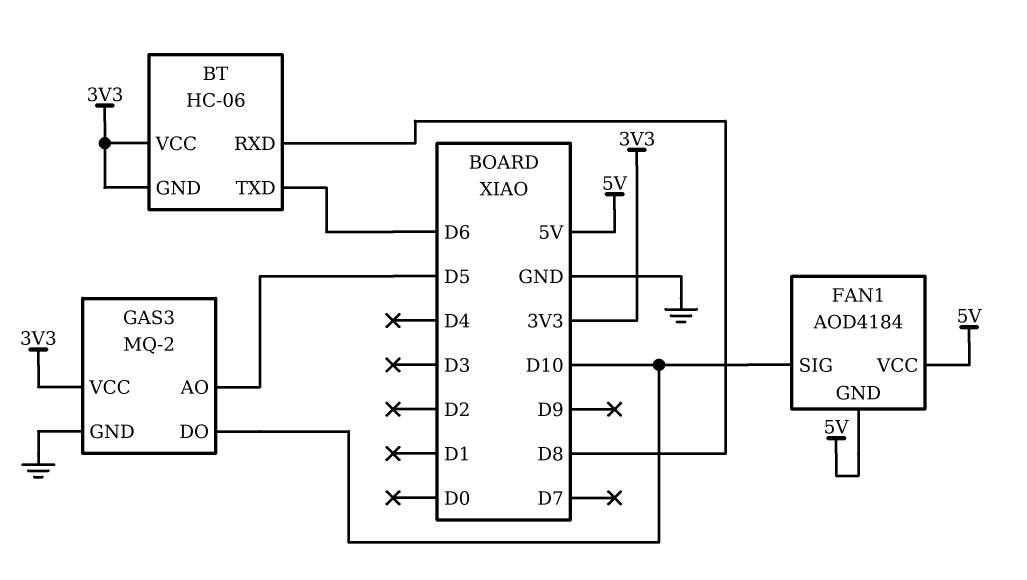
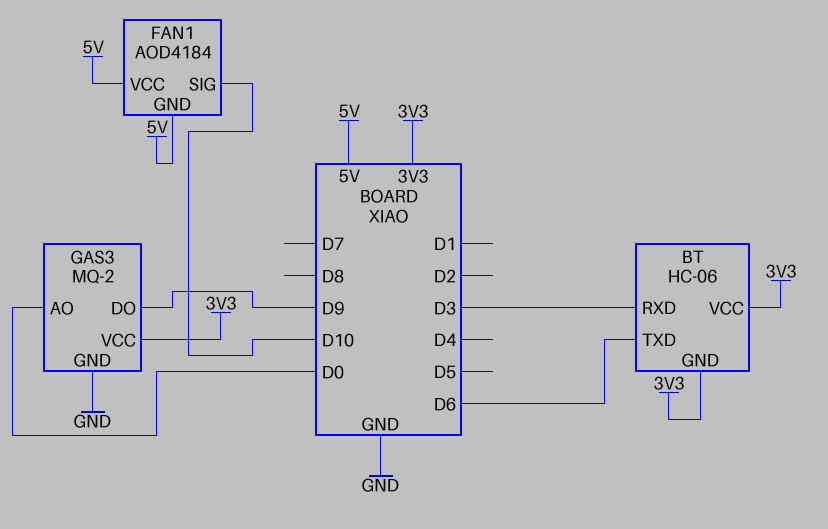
BT pin RXD: D8 -> D3
GAS3 pin AO: D5 -> D0
GAS3 pin DO: D10 -> D9

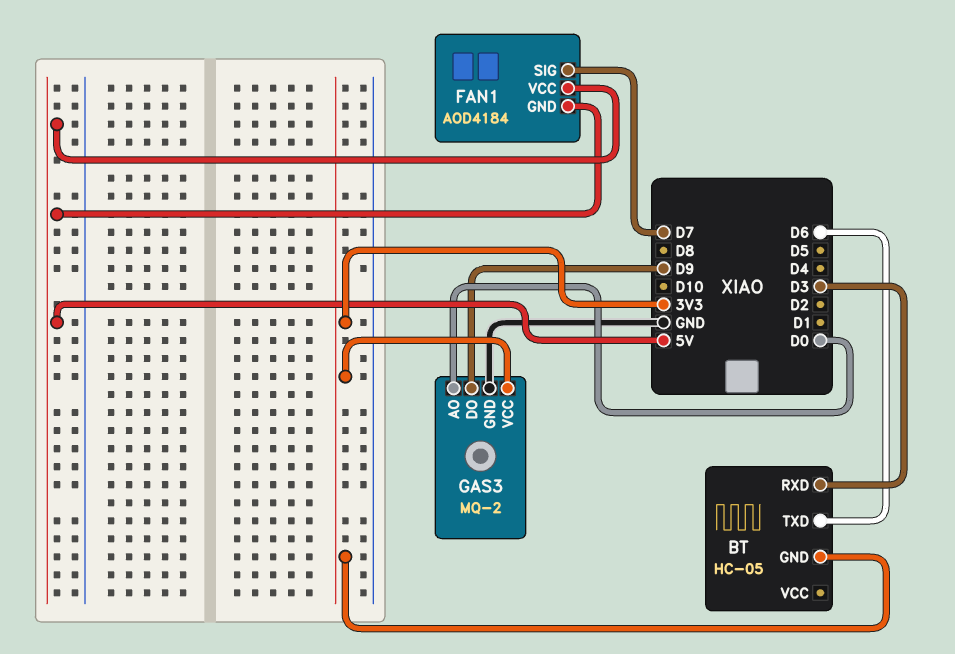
BT: HC-06 -> HC-05
BT pin VCC: 3V3 -> none
FAN1 pin SIG: D10 -> D7

